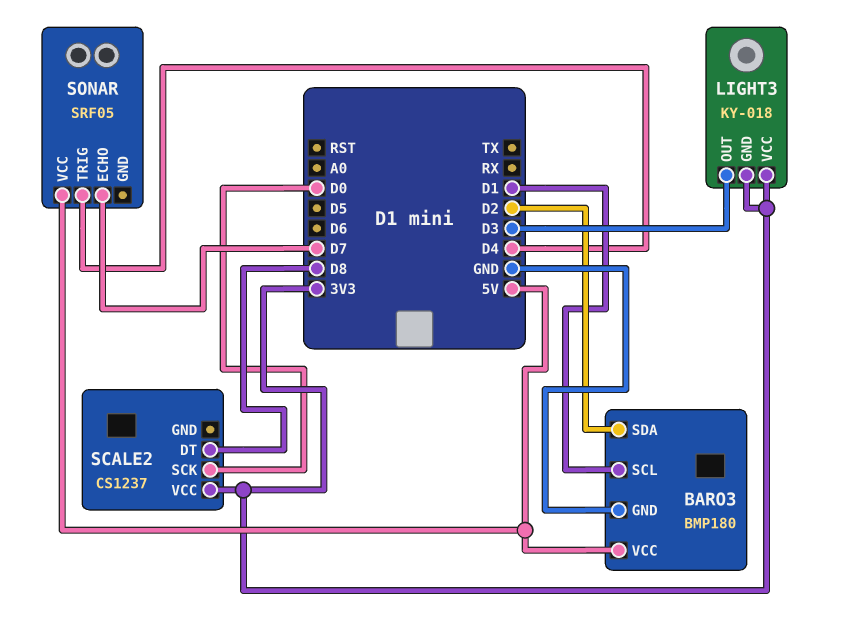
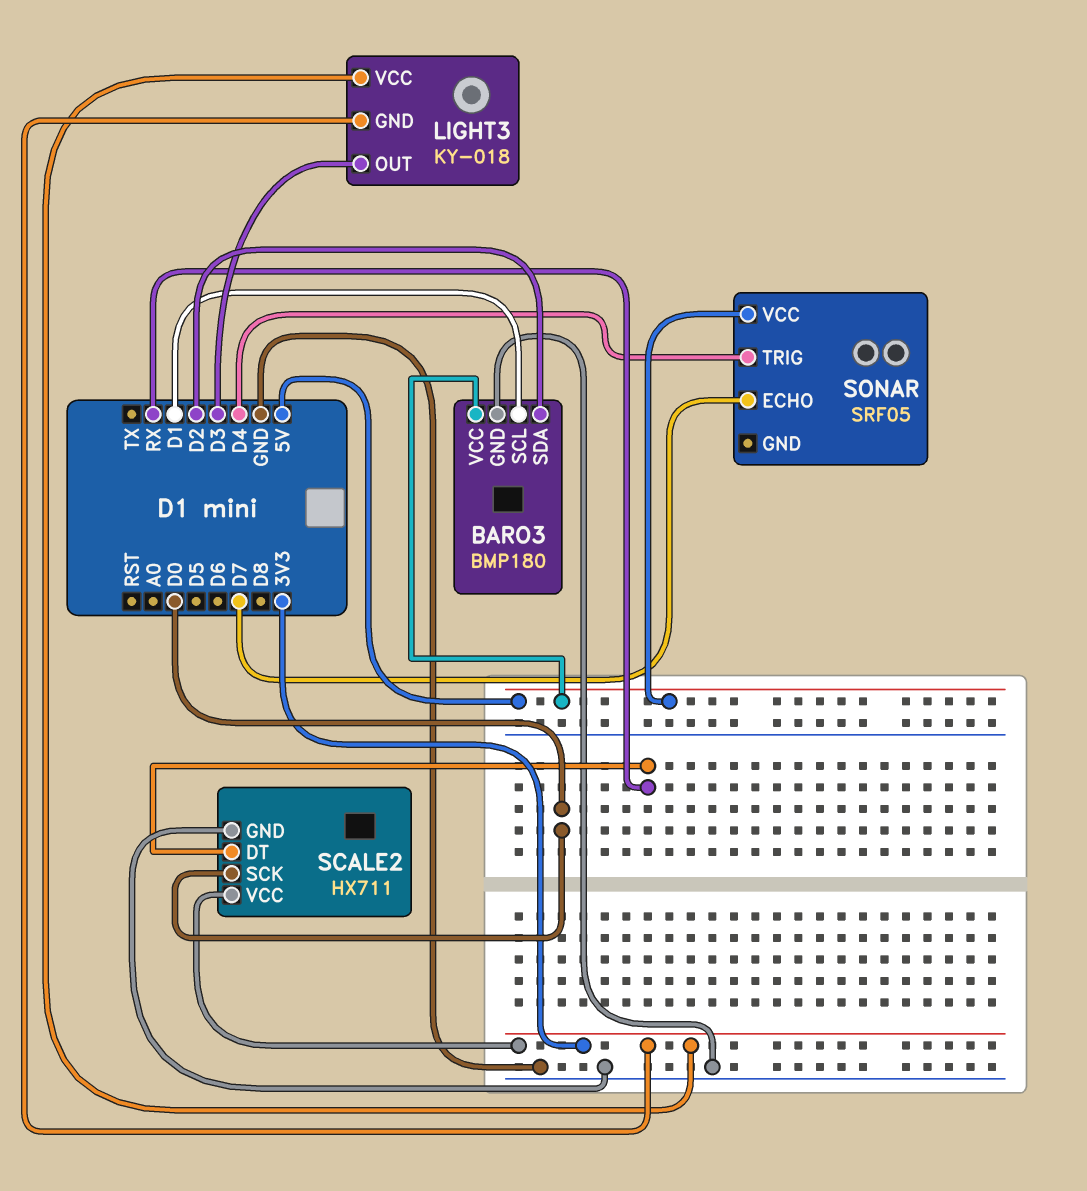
SCALE2: CS1237 -> HX711
SCALE2 pin DT: D8 -> RX
SCALE2 pin GND: none -> GND

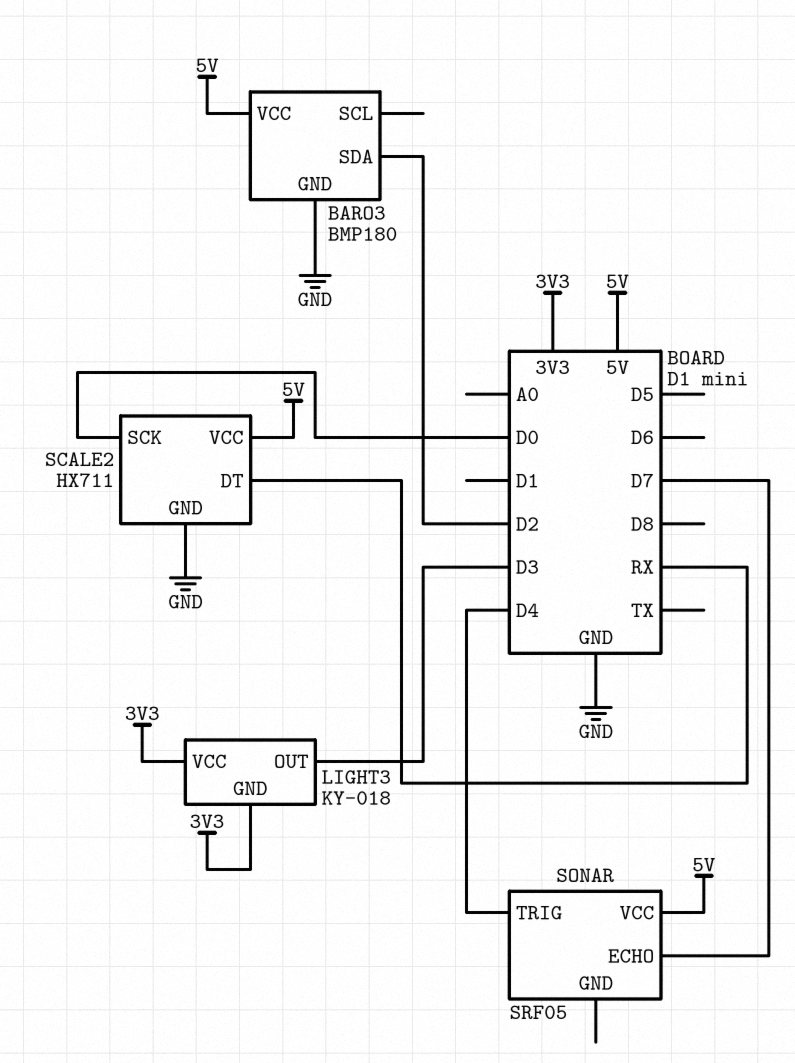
BARO3 pin SCL: D1 -> none
SCALE2 pin VCC: 3V3 -> 5V

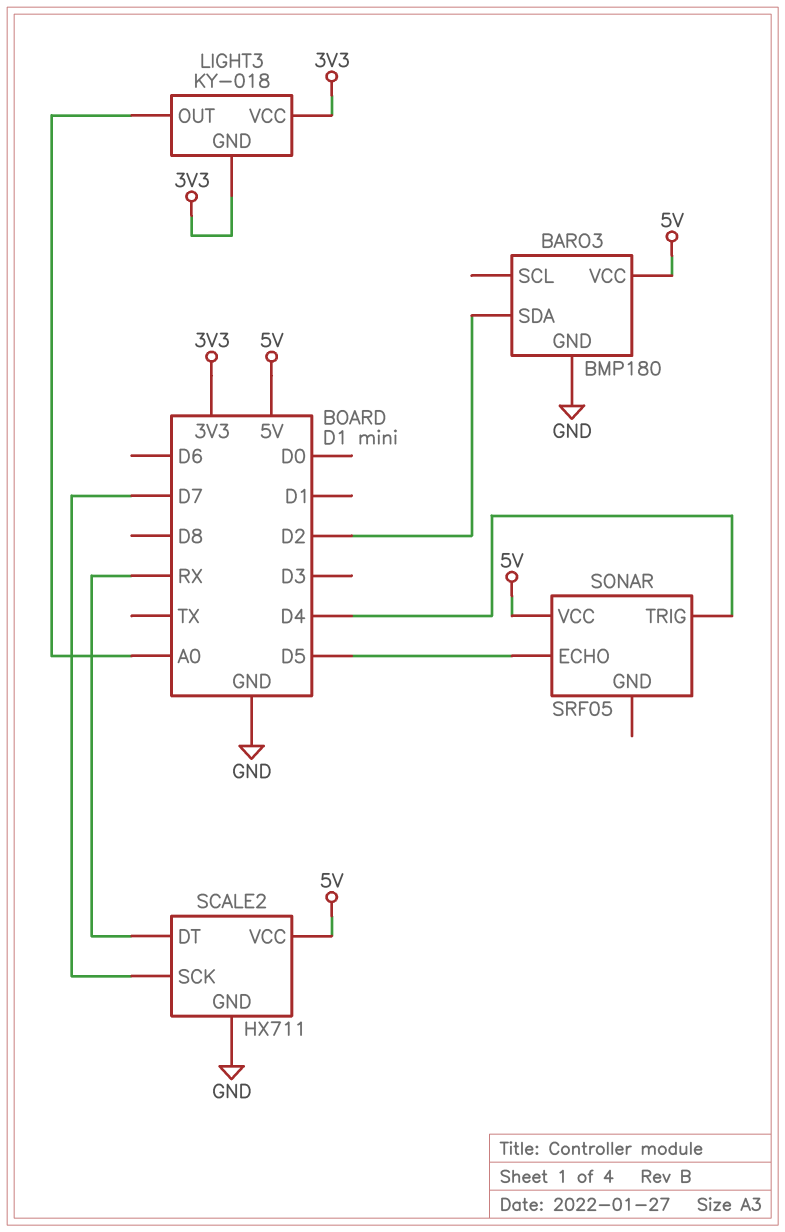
LIGHT3 pin OUT: D3 -> A0
SCALE2 pin SCK: D0 -> D7
SONAR pin ECHO: D7 -> D5

